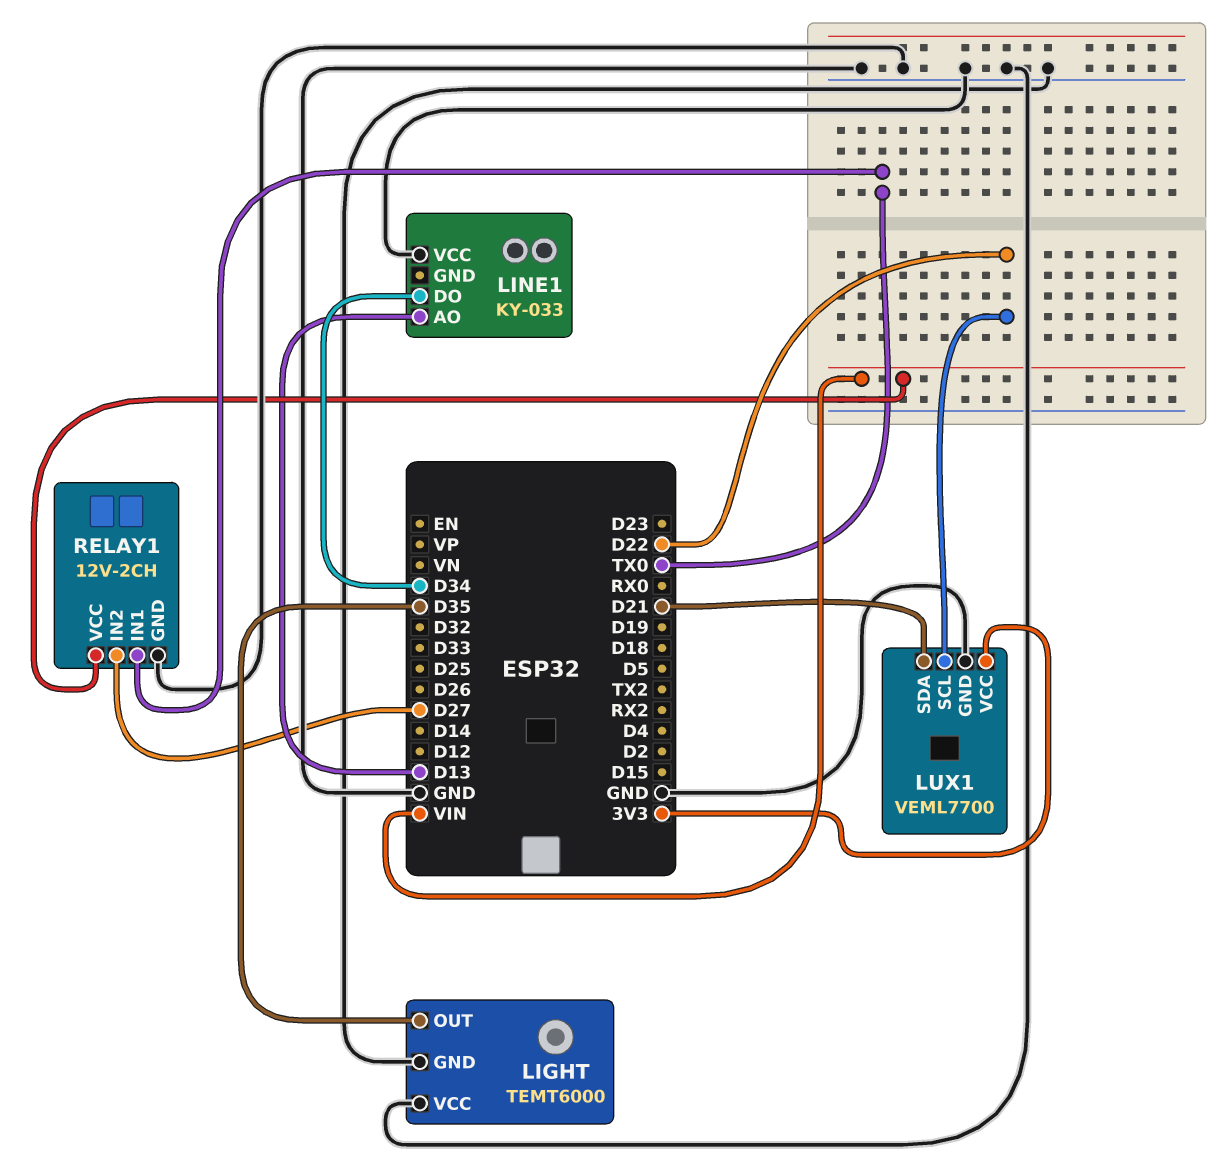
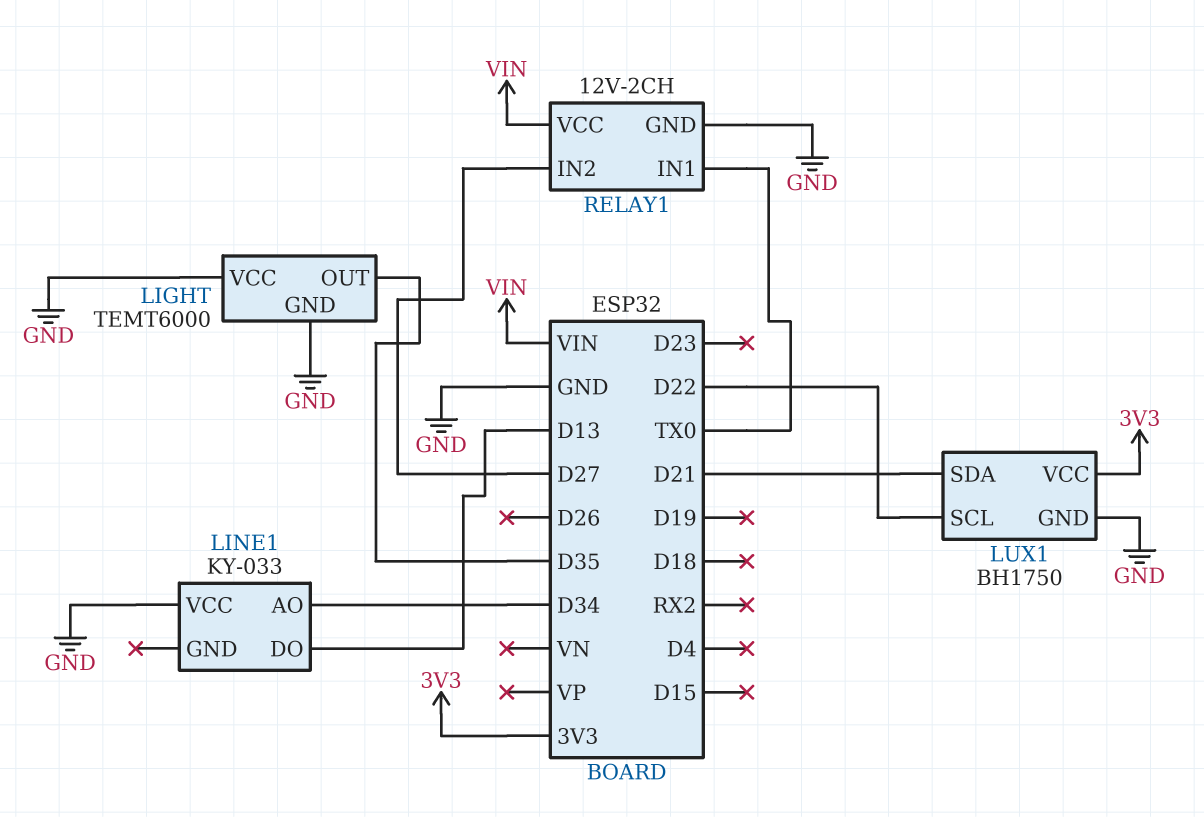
LINE1 pin AO: D13 -> D34
LINE1 pin DO: D34 -> D13
LUX1: VEML7700 -> BH1750

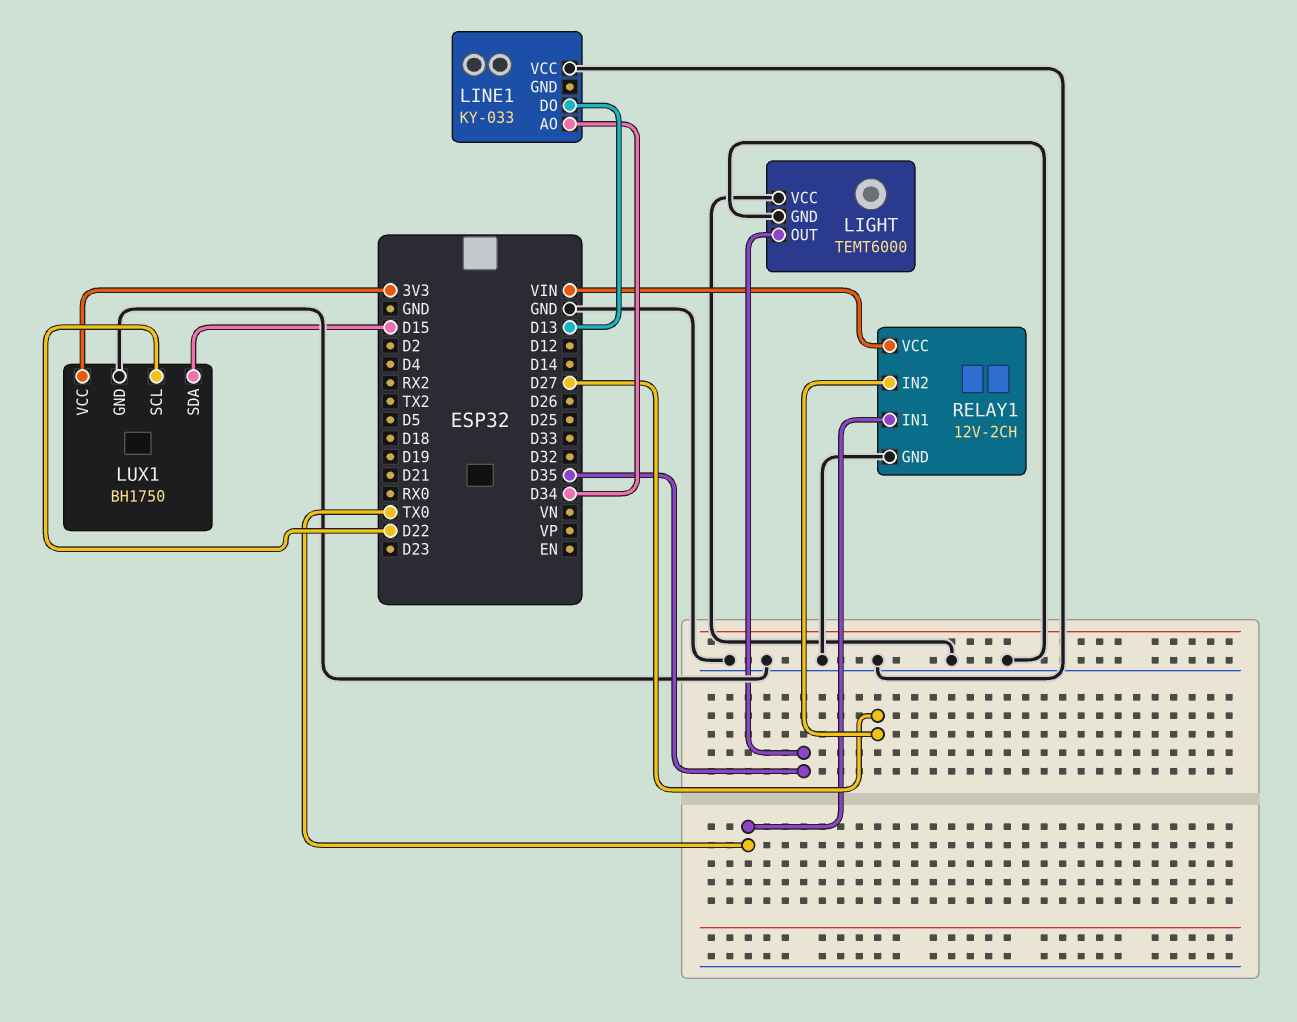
LUX1 pin SDA: D21 -> D15

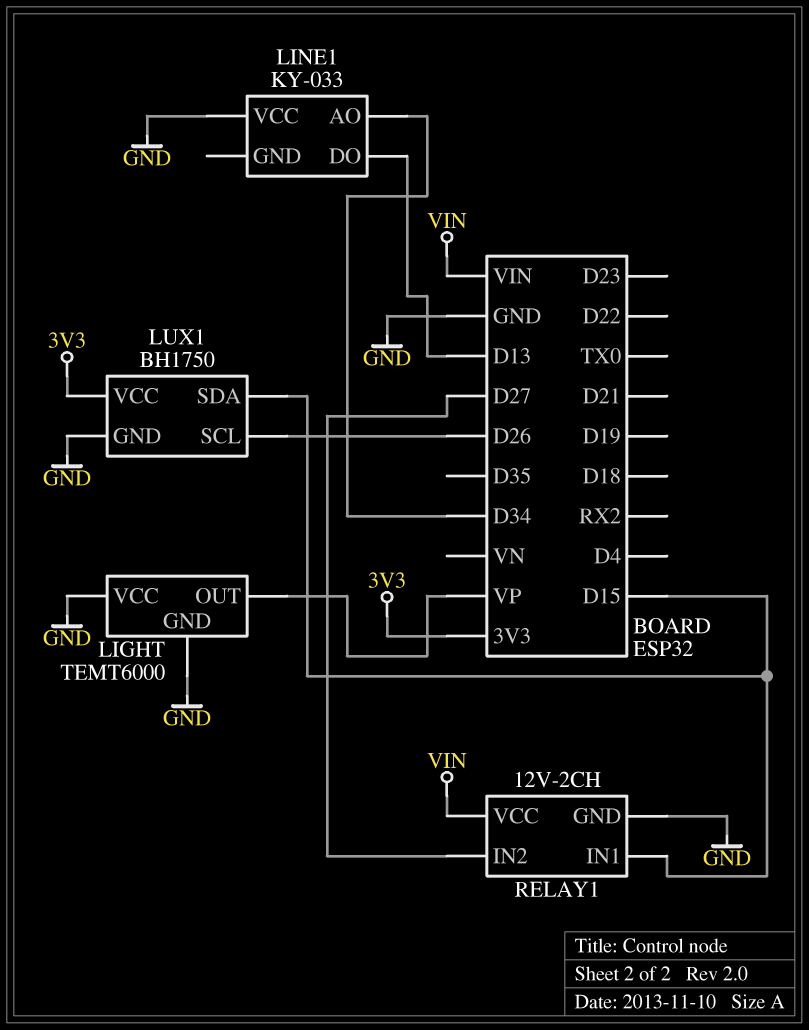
LIGHT pin OUT: D35 -> VP
LUX1 pin SCL: D22 -> D26
RELAY1 pin IN1: TX0 -> D15

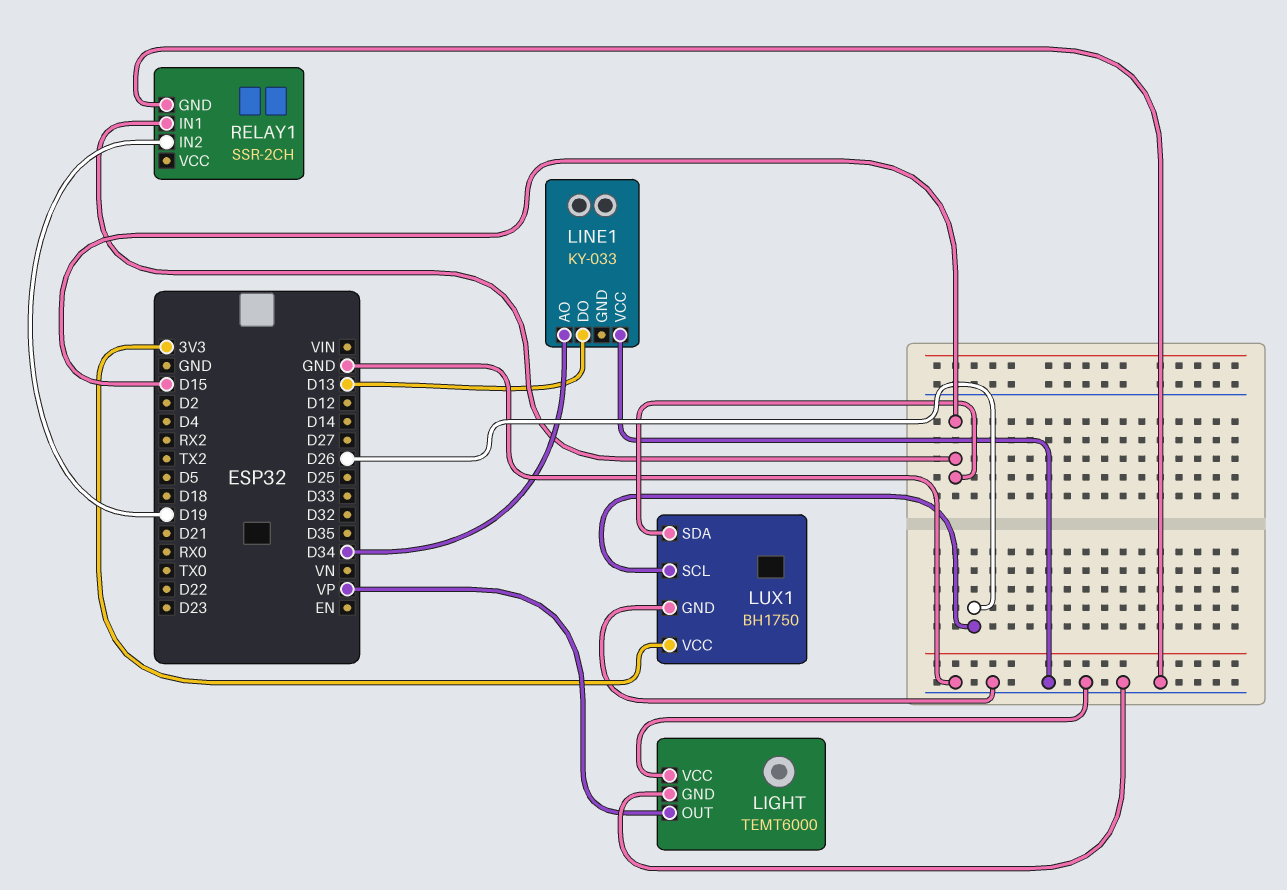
RELAY1: 12V-2CH -> SSR-2CH
RELAY1 pin IN2: D27 -> D19
RELAY1 pin VCC: VIN -> none

